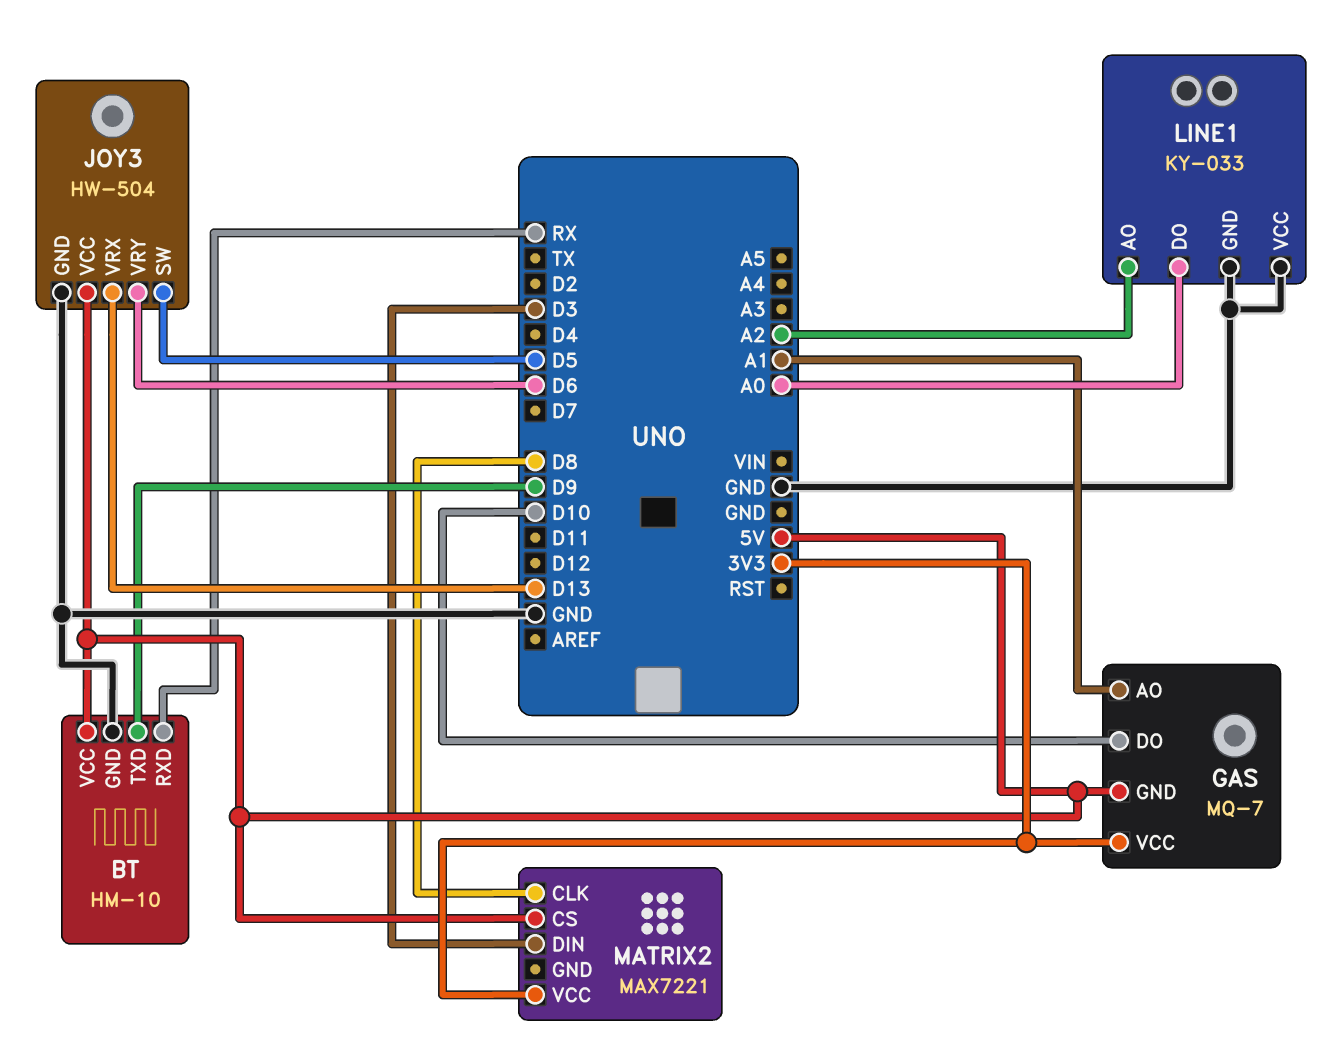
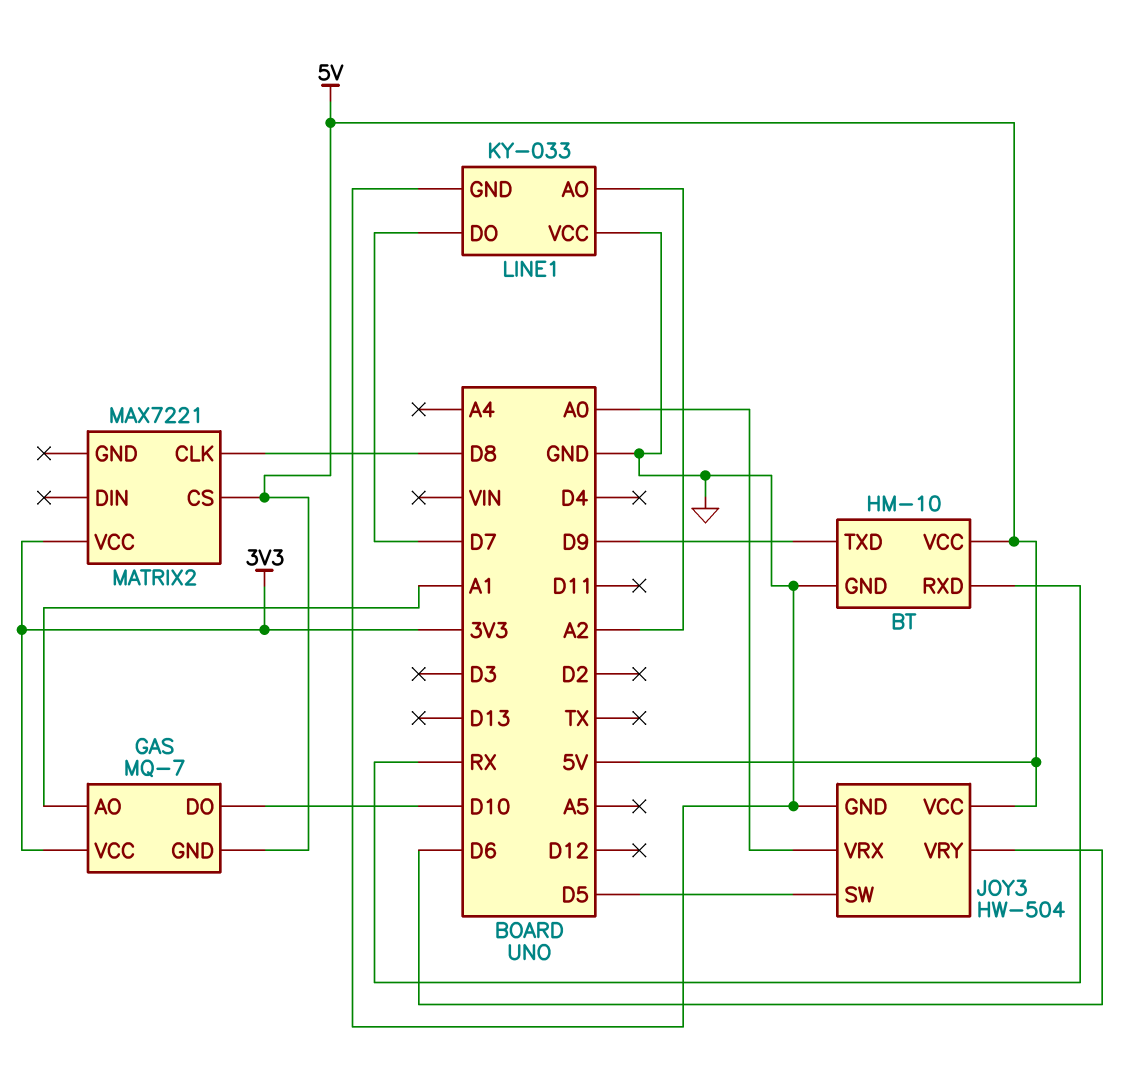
JOY3 pin VRX: D13 -> A0
LINE1 pin DO: A0 -> D7
MATRIX2 pin DIN: D3 -> none

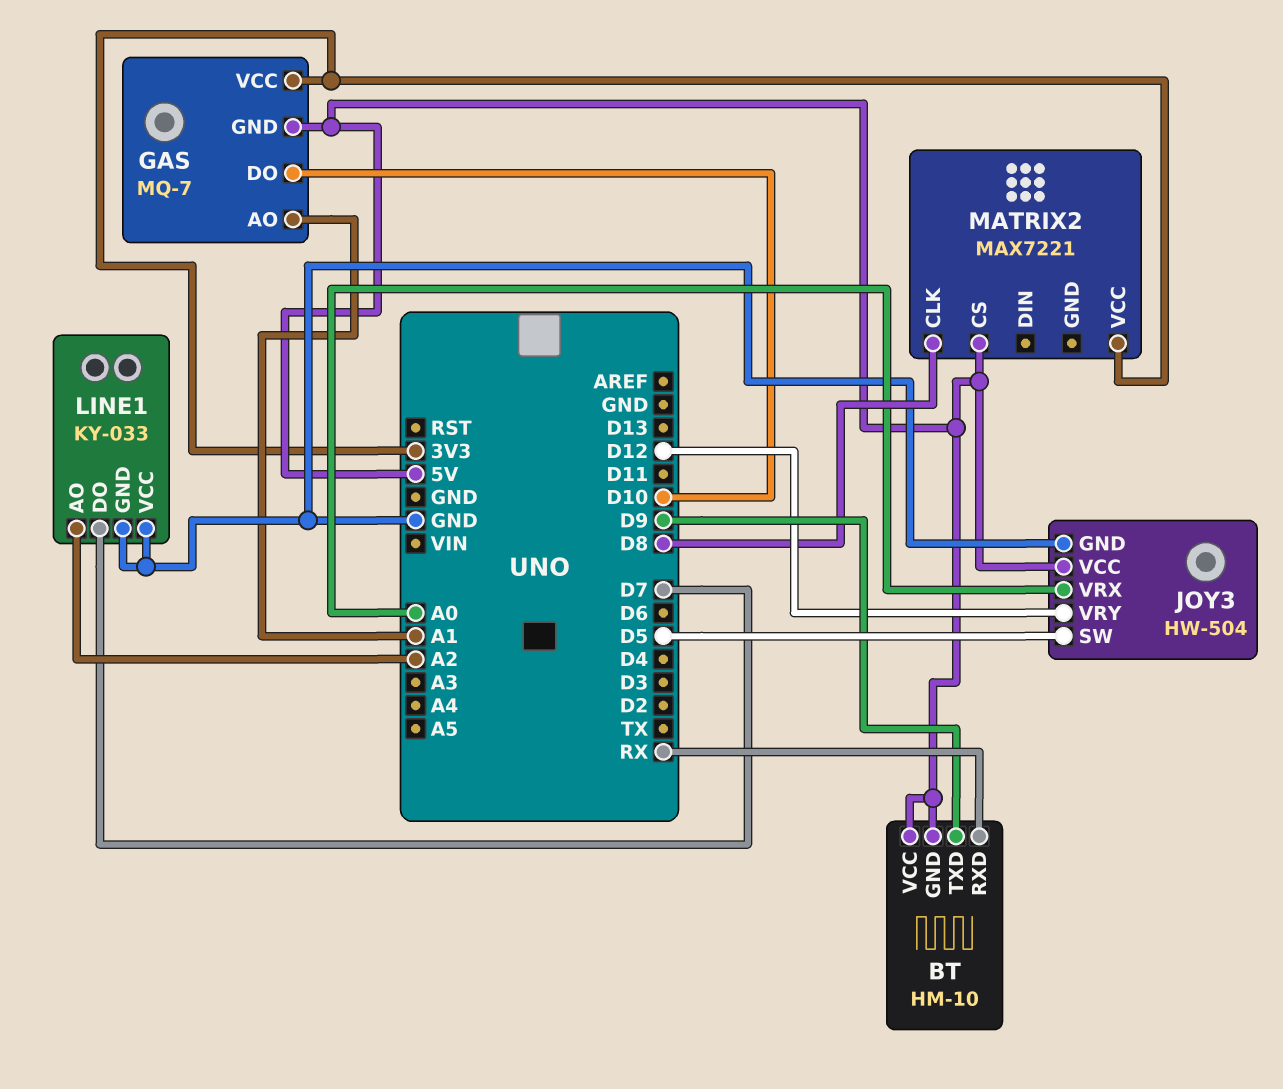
BT pin GND: GND -> 5V
JOY3 pin VRY: D6 -> D12

